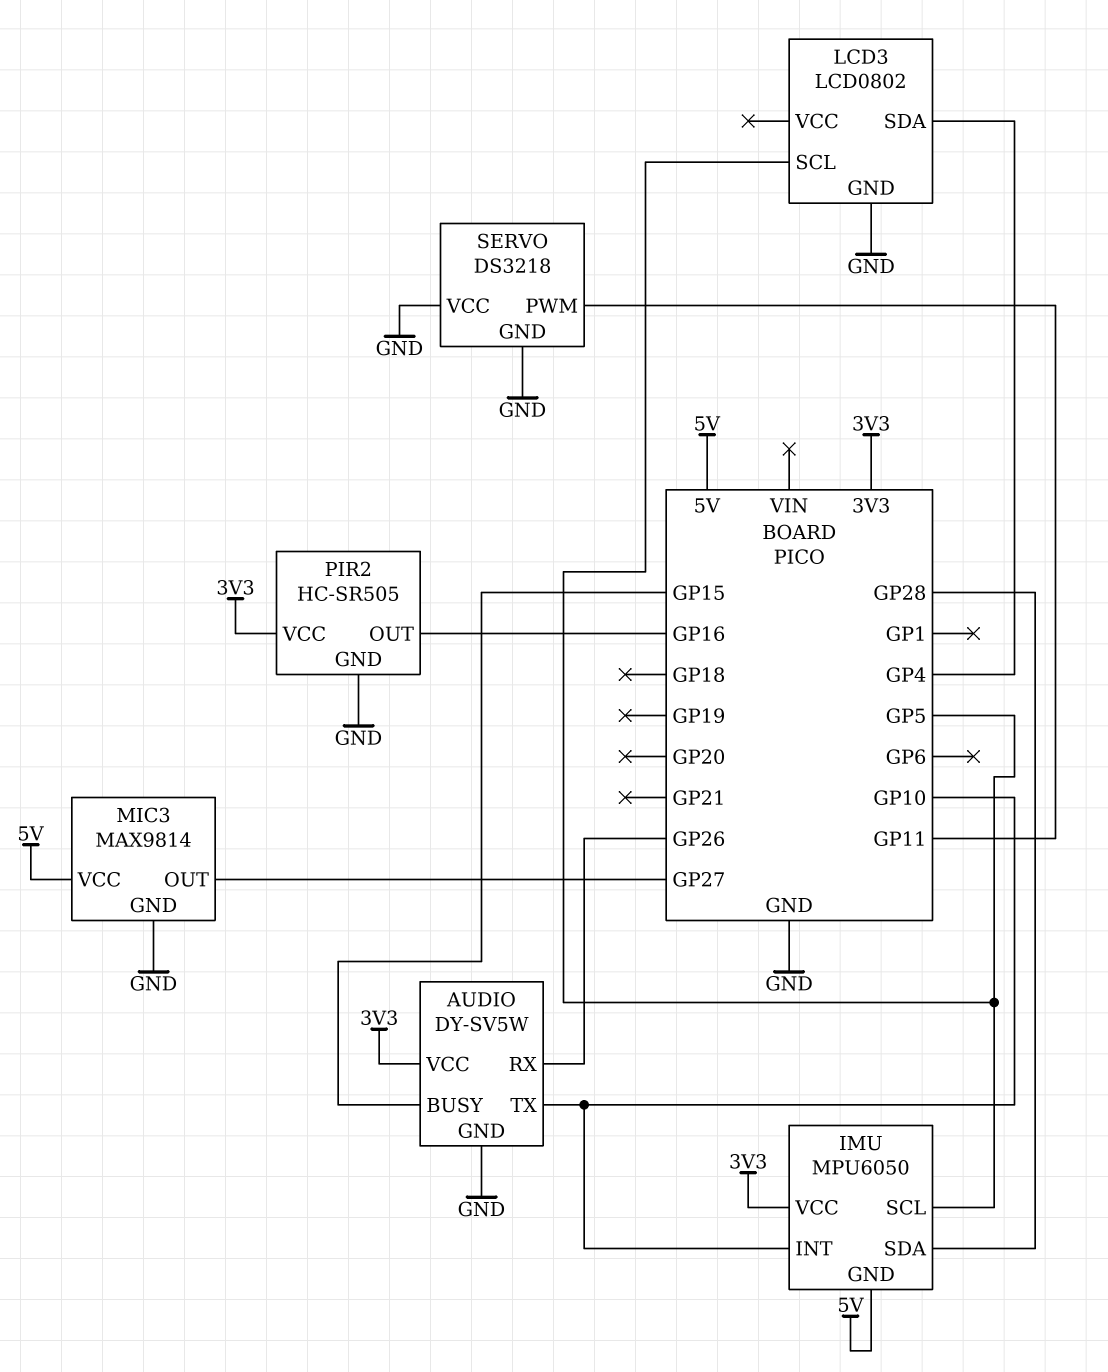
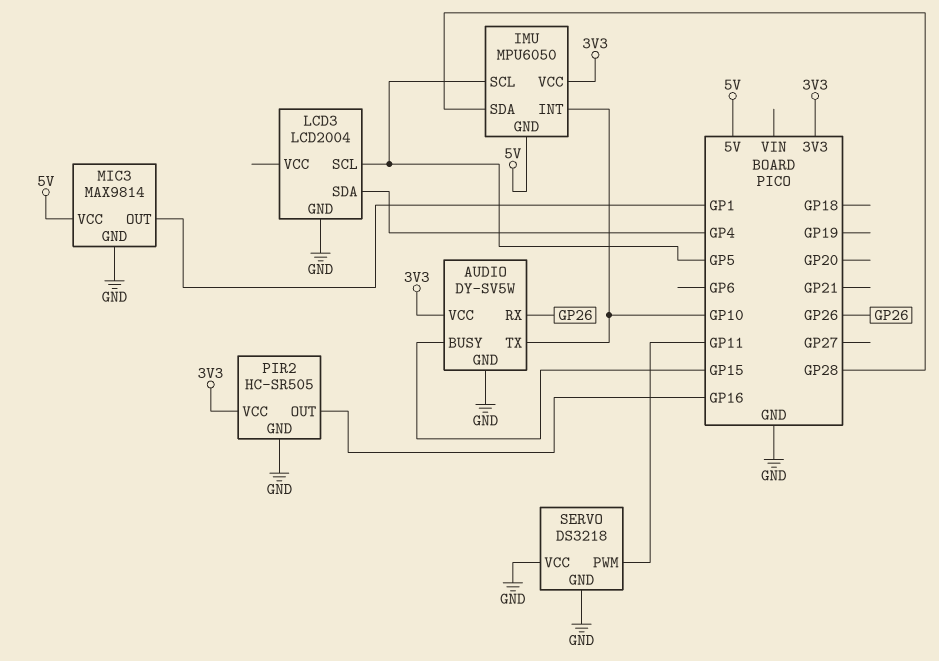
LCD3: LCD0802 -> LCD2004
MIC3 pin OUT: GP27 -> GP1

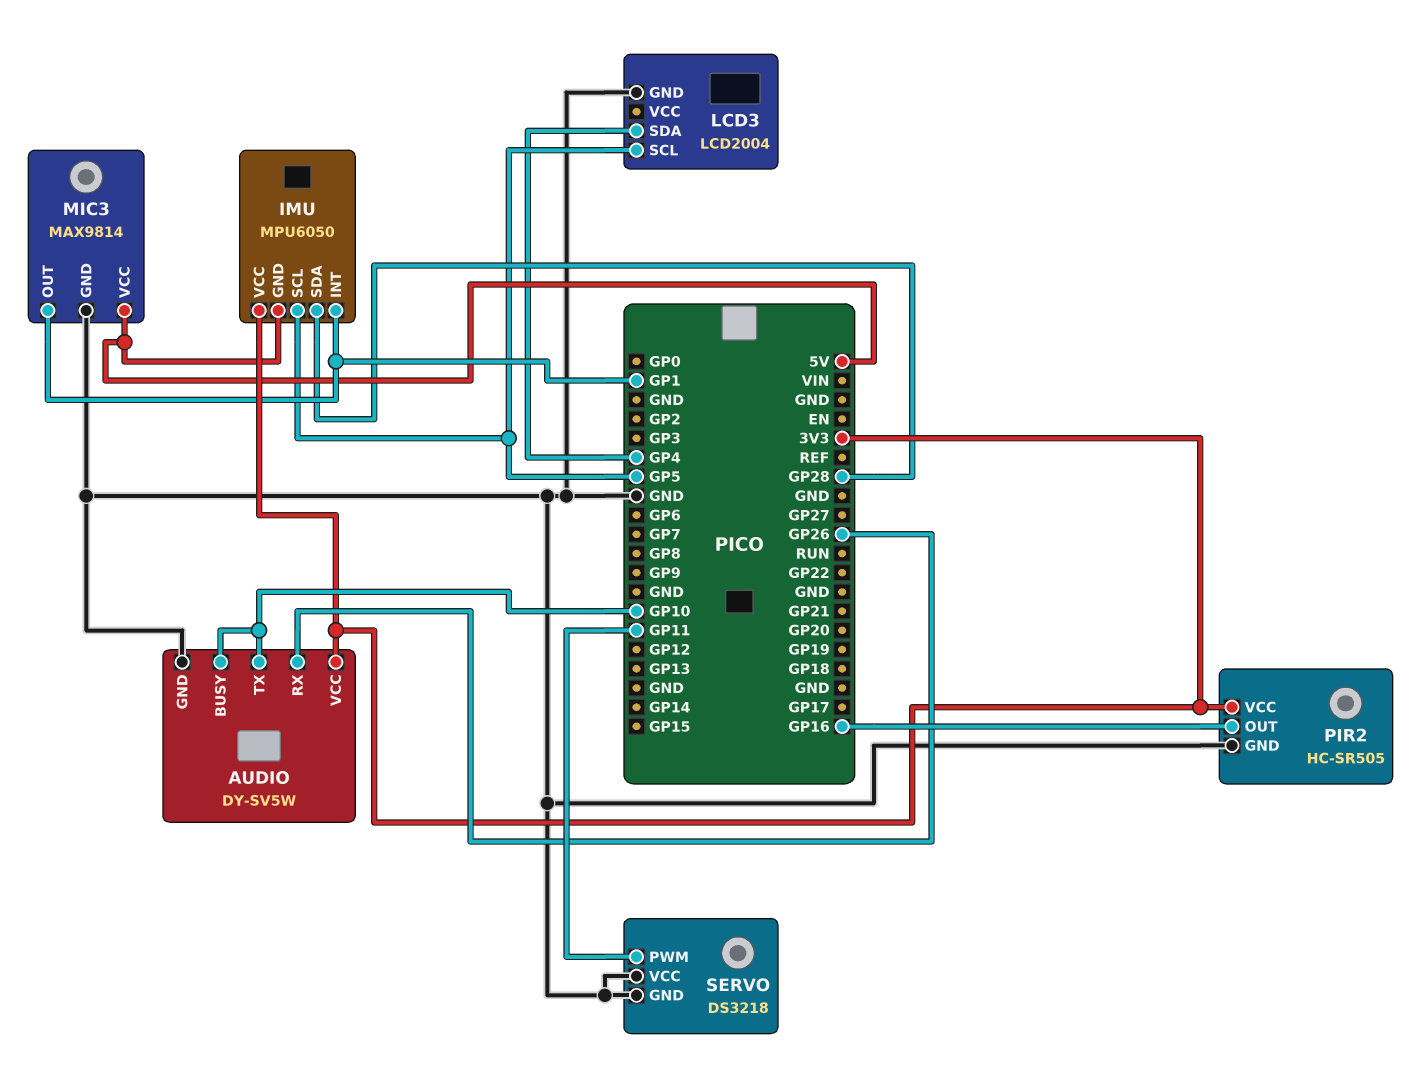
AUDIO pin BUSY: GP15 -> GP10
IMU pin INT: GP10 -> GP1

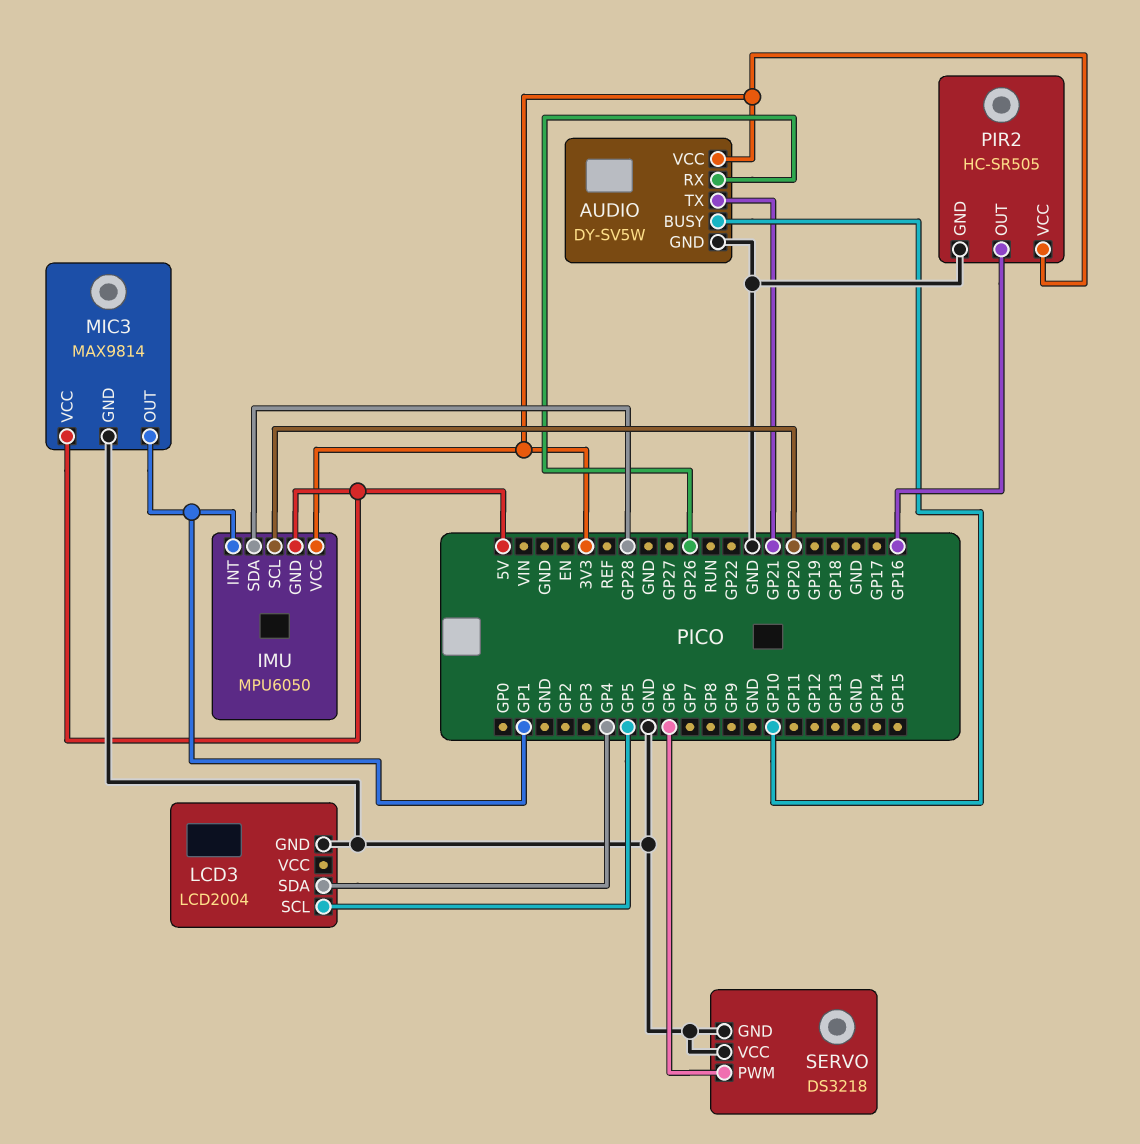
AUDIO pin TX: GP10 -> GP21
IMU pin SCL: GP5 -> GP20
SERVO pin PWM: GP11 -> GP6

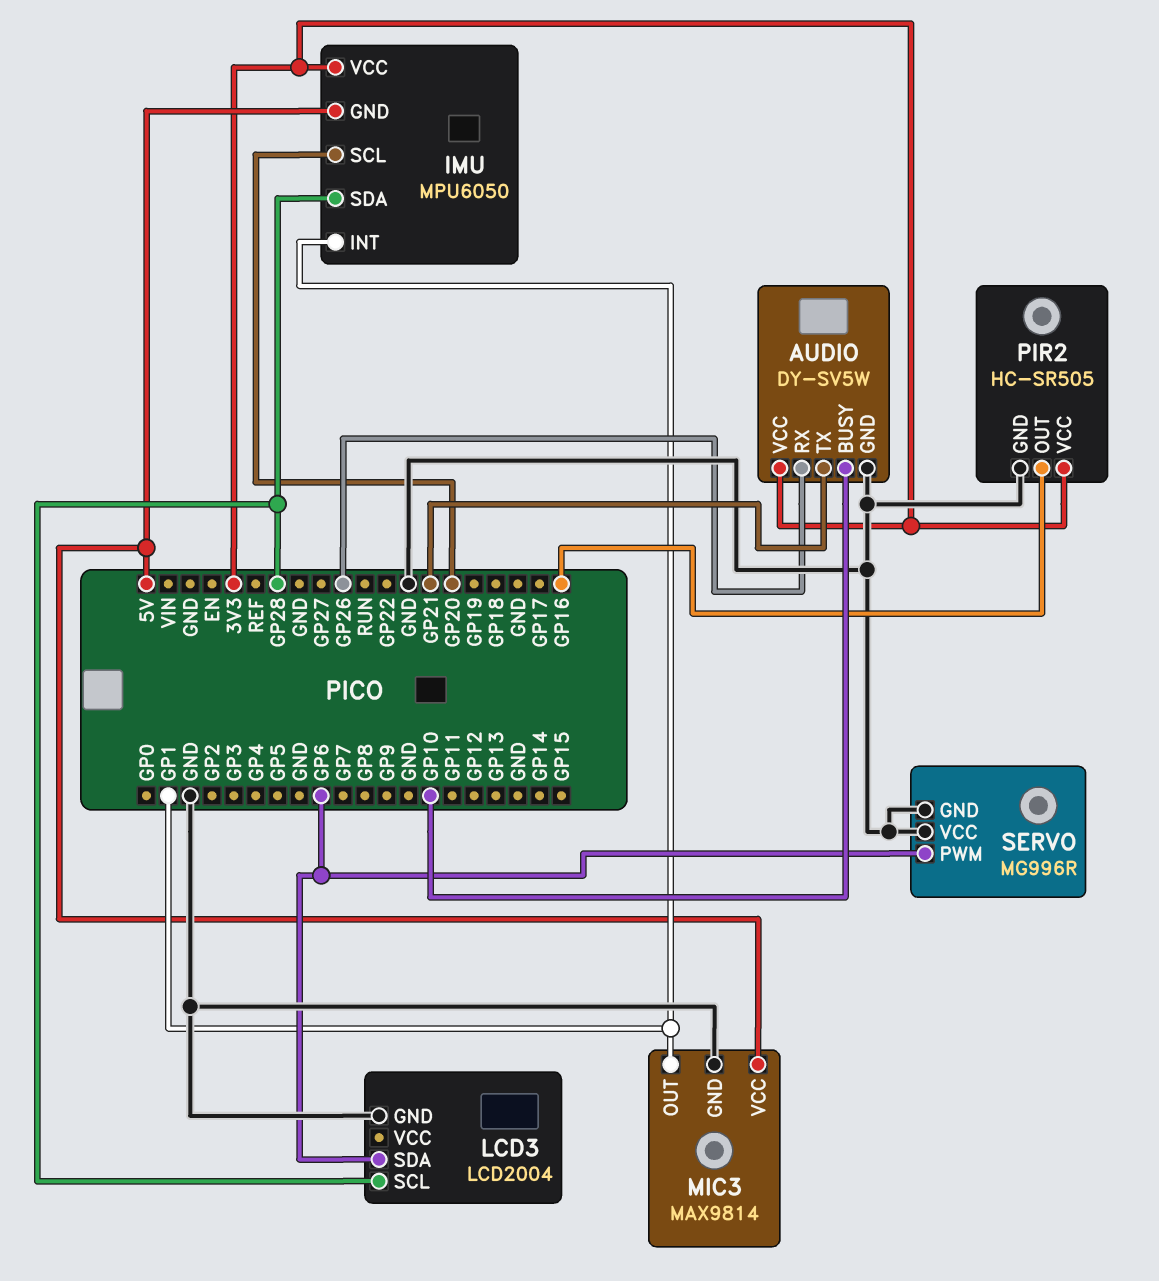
LCD3 pin SCL: GP5 -> GP28
LCD3 pin SDA: GP4 -> GP6
SERVO: DS3218 -> MG996R

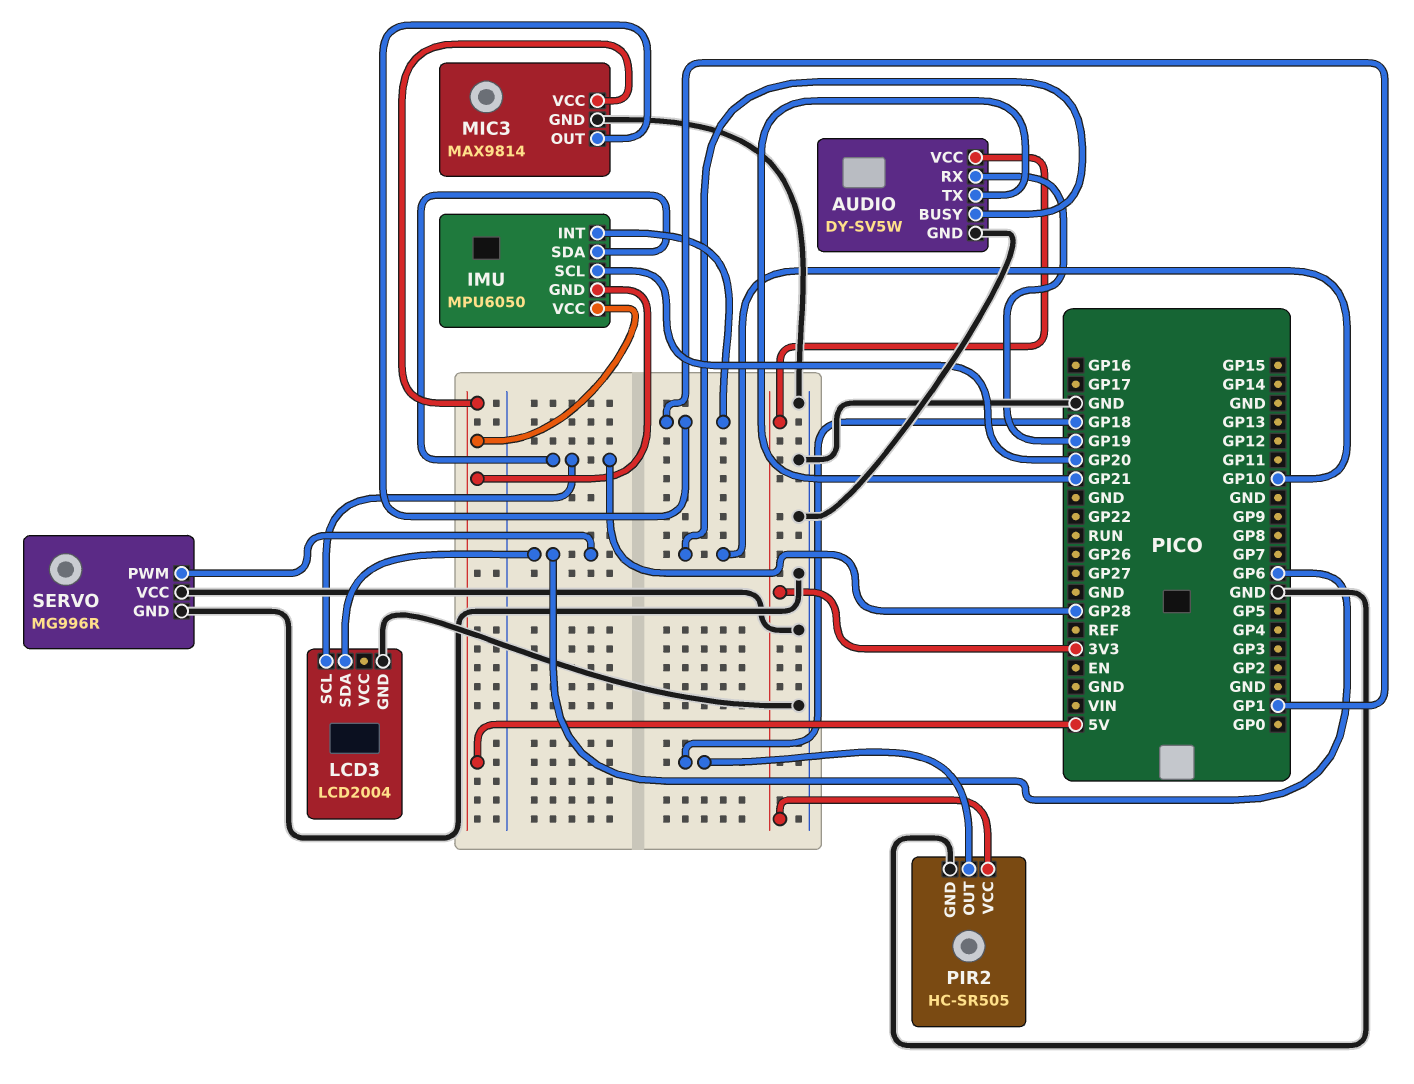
AUDIO pin RX: GP26 -> GP19
IMU pin VCC: 3V3 -> 5V
PIR2 pin OUT: GP16 -> GP18

